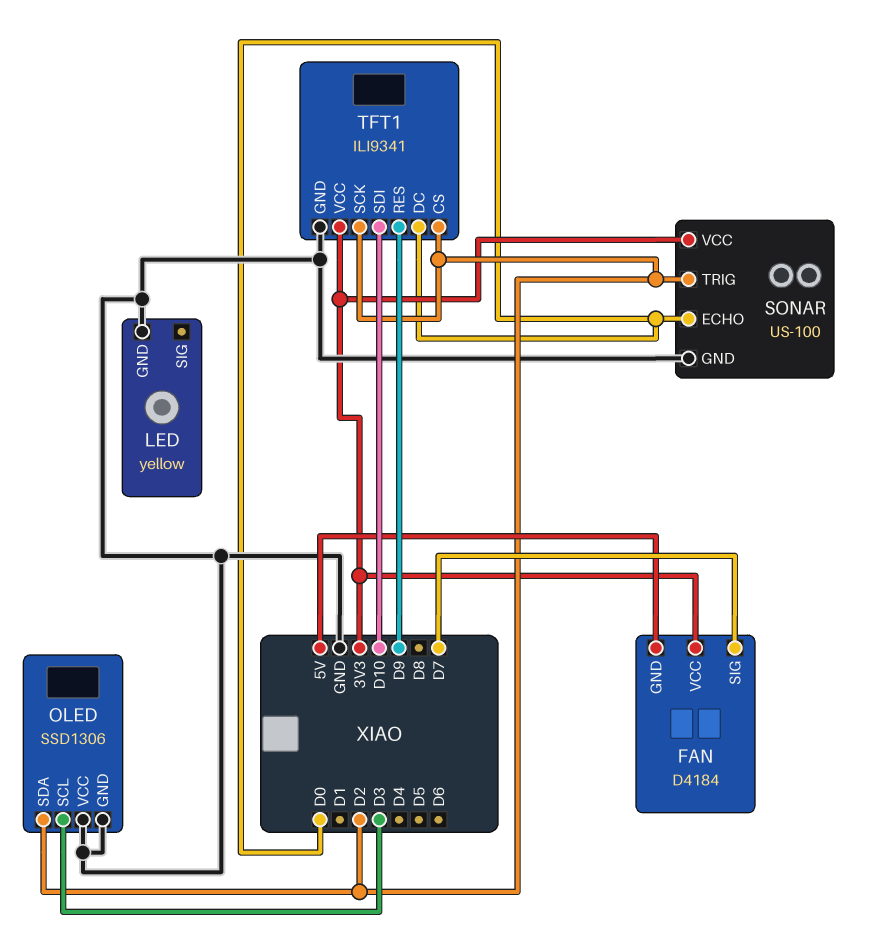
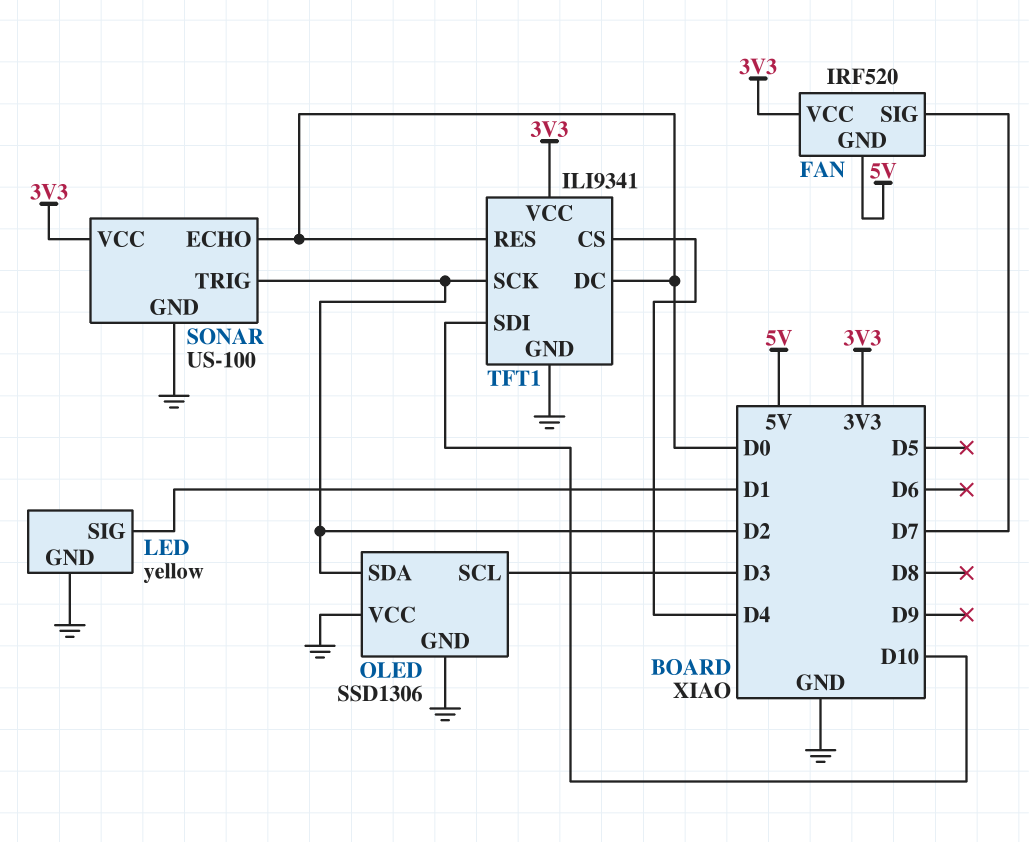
FAN: D4184 -> IRF520
LED pin SIG: none -> D1
TFT1 pin CS: D2 -> D4
TFT1 pin RES: D9 -> D0

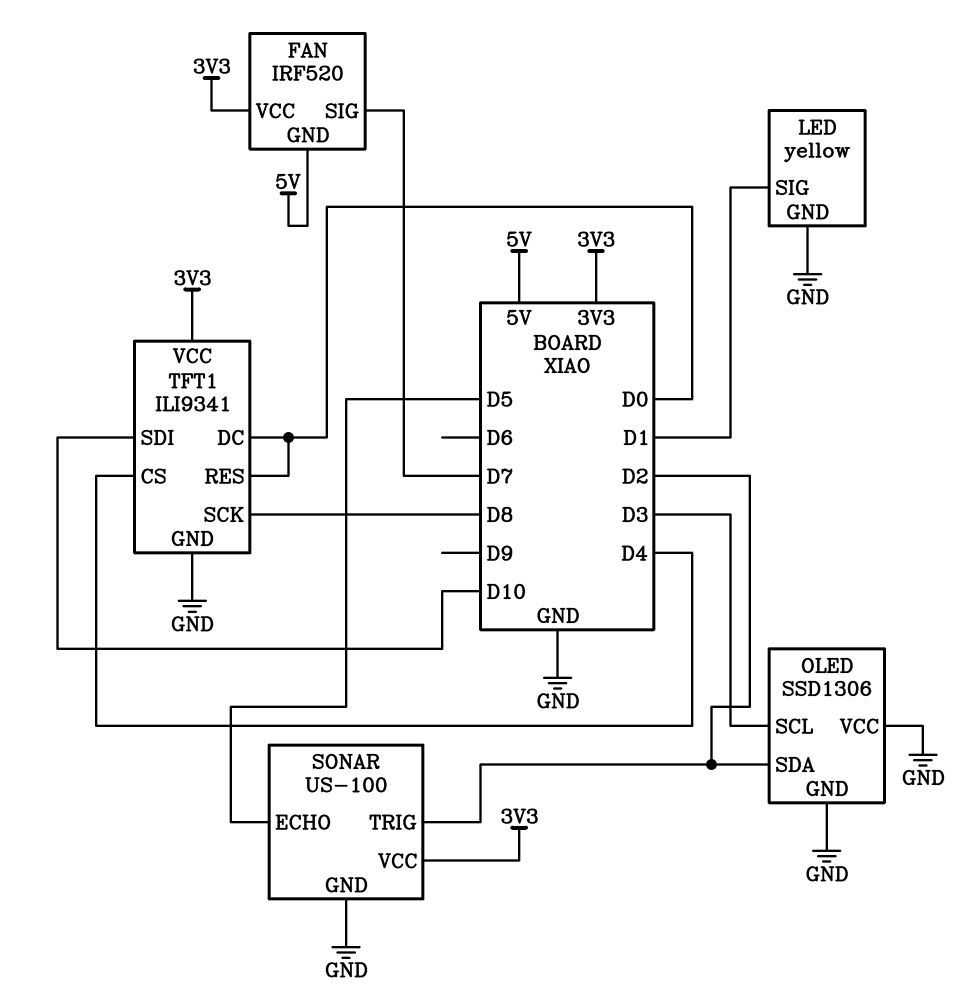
SONAR pin ECHO: D0 -> D5
TFT1 pin SCK: D2 -> D8

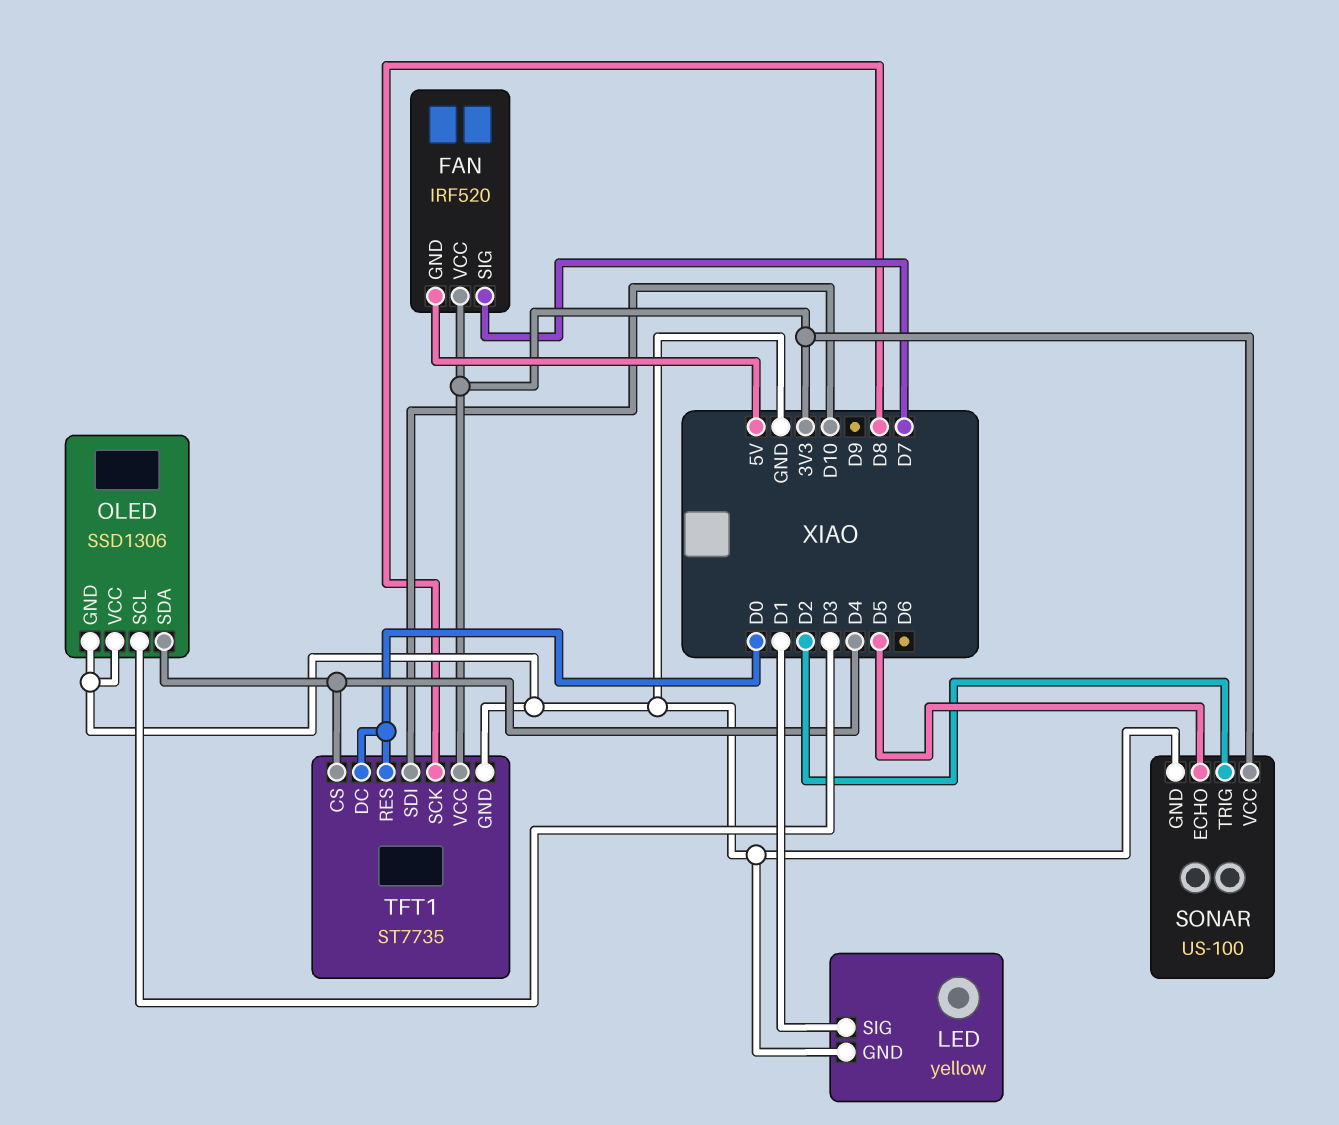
OLED pin SDA: D2 -> D4
TFT1: ILI9341 -> ST7735

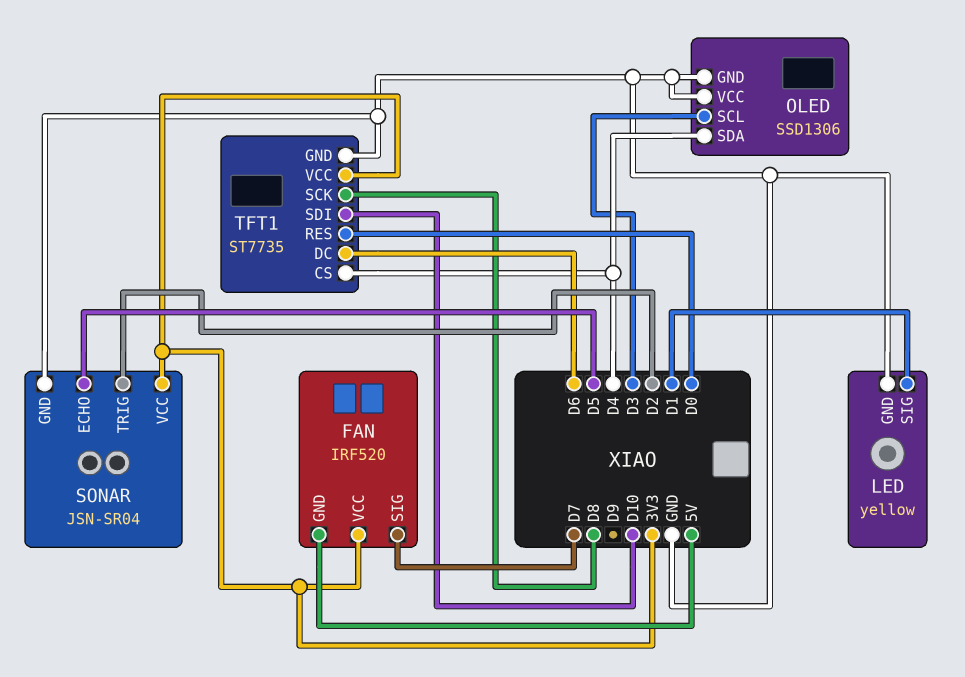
SONAR: US-100 -> JSN-SR04
TFT1 pin DC: D0 -> D6

